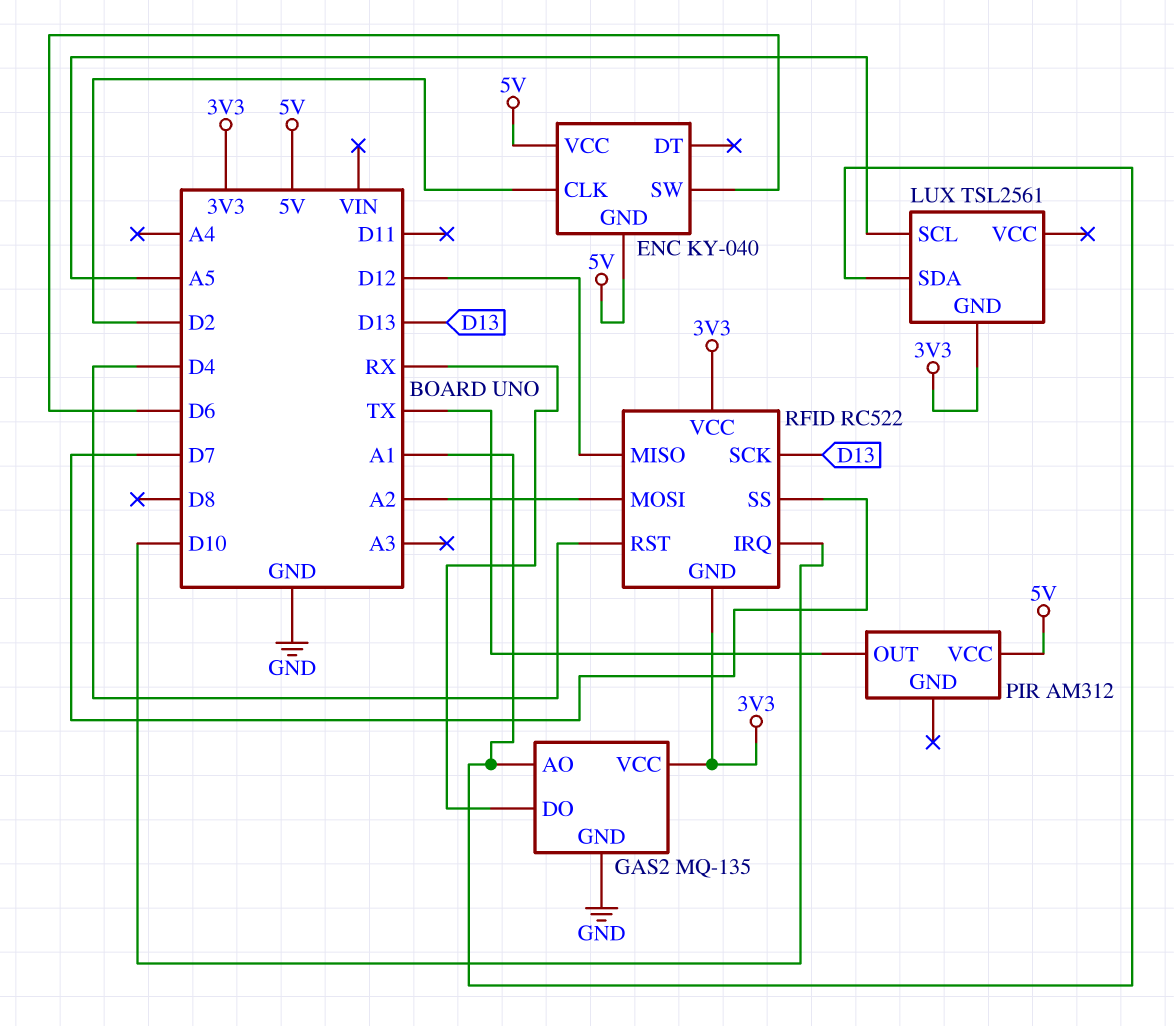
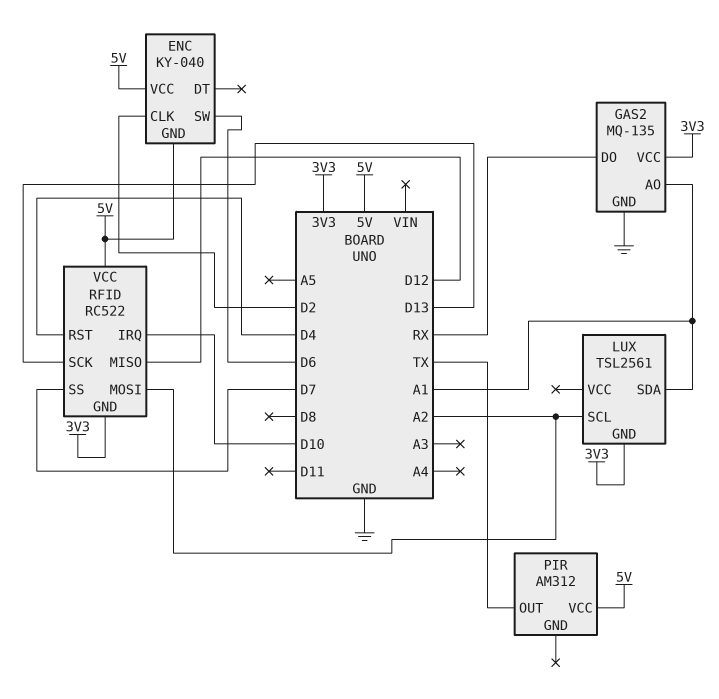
LUX pin SCL: A5 -> A2
RFID pin VCC: 3V3 -> 5V

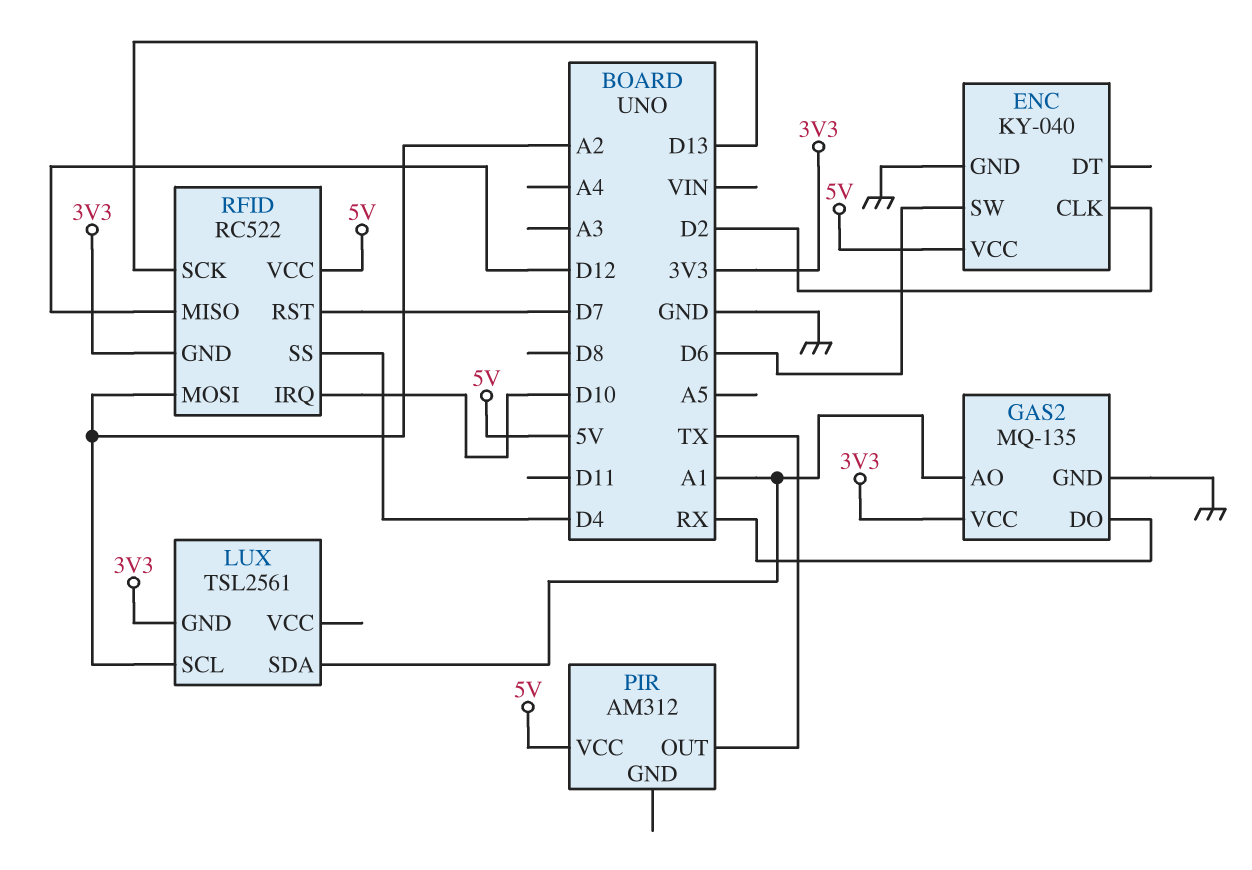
ENC pin GND: 5V -> GND
RFID pin RST: D4 -> D7
RFID pin SS: D7 -> D4

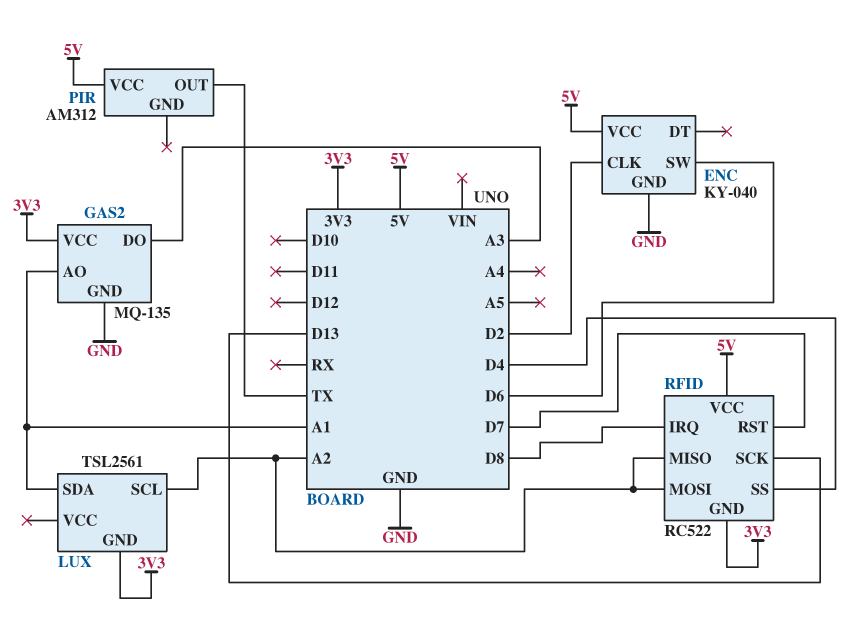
GAS2 pin DO: RX -> A3
RFID pin IRQ: D10 -> D8
RFID pin MISO: D12 -> A2

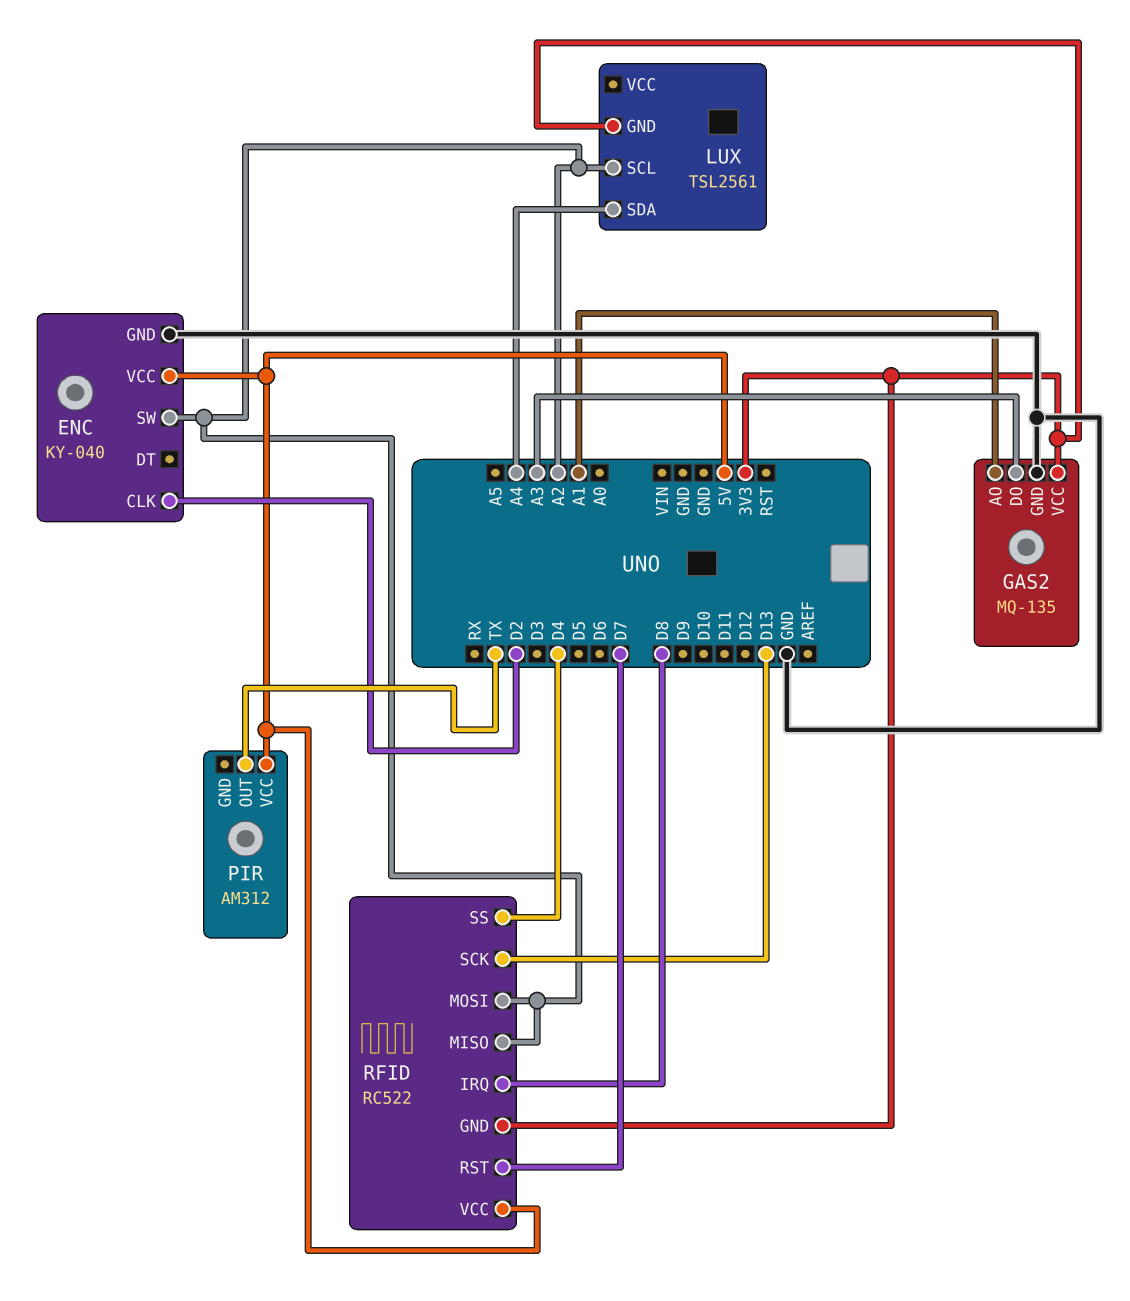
ENC pin SW: D6 -> A2
LUX pin SDA: A1 -> A4

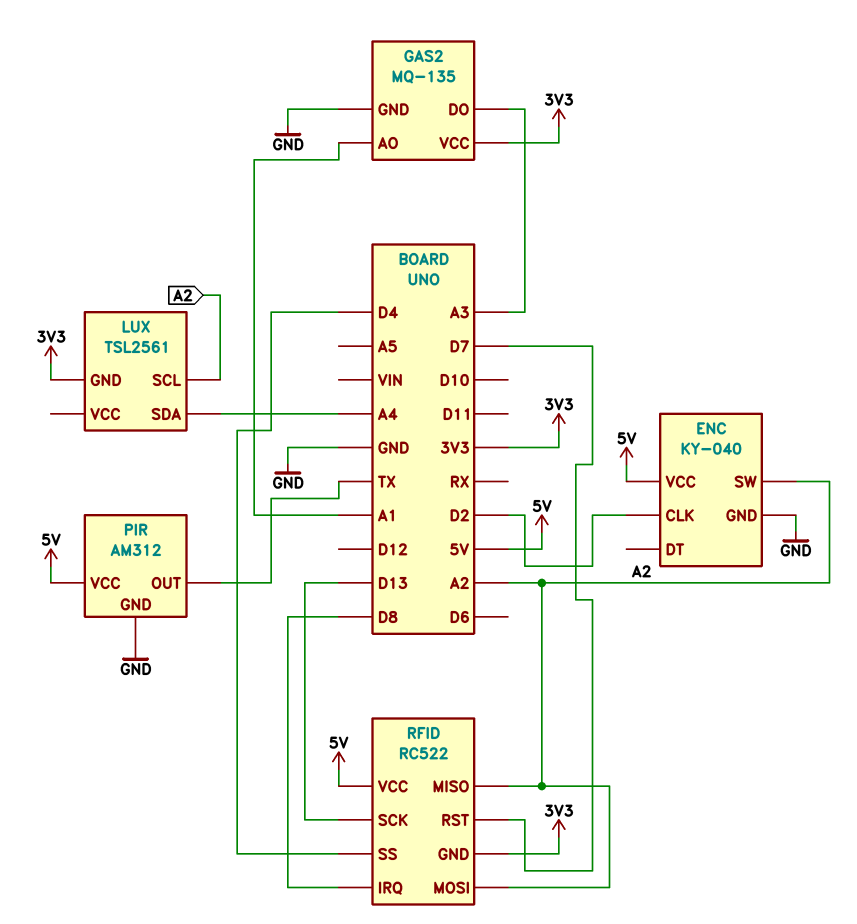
PIR pin GND: none -> GND

